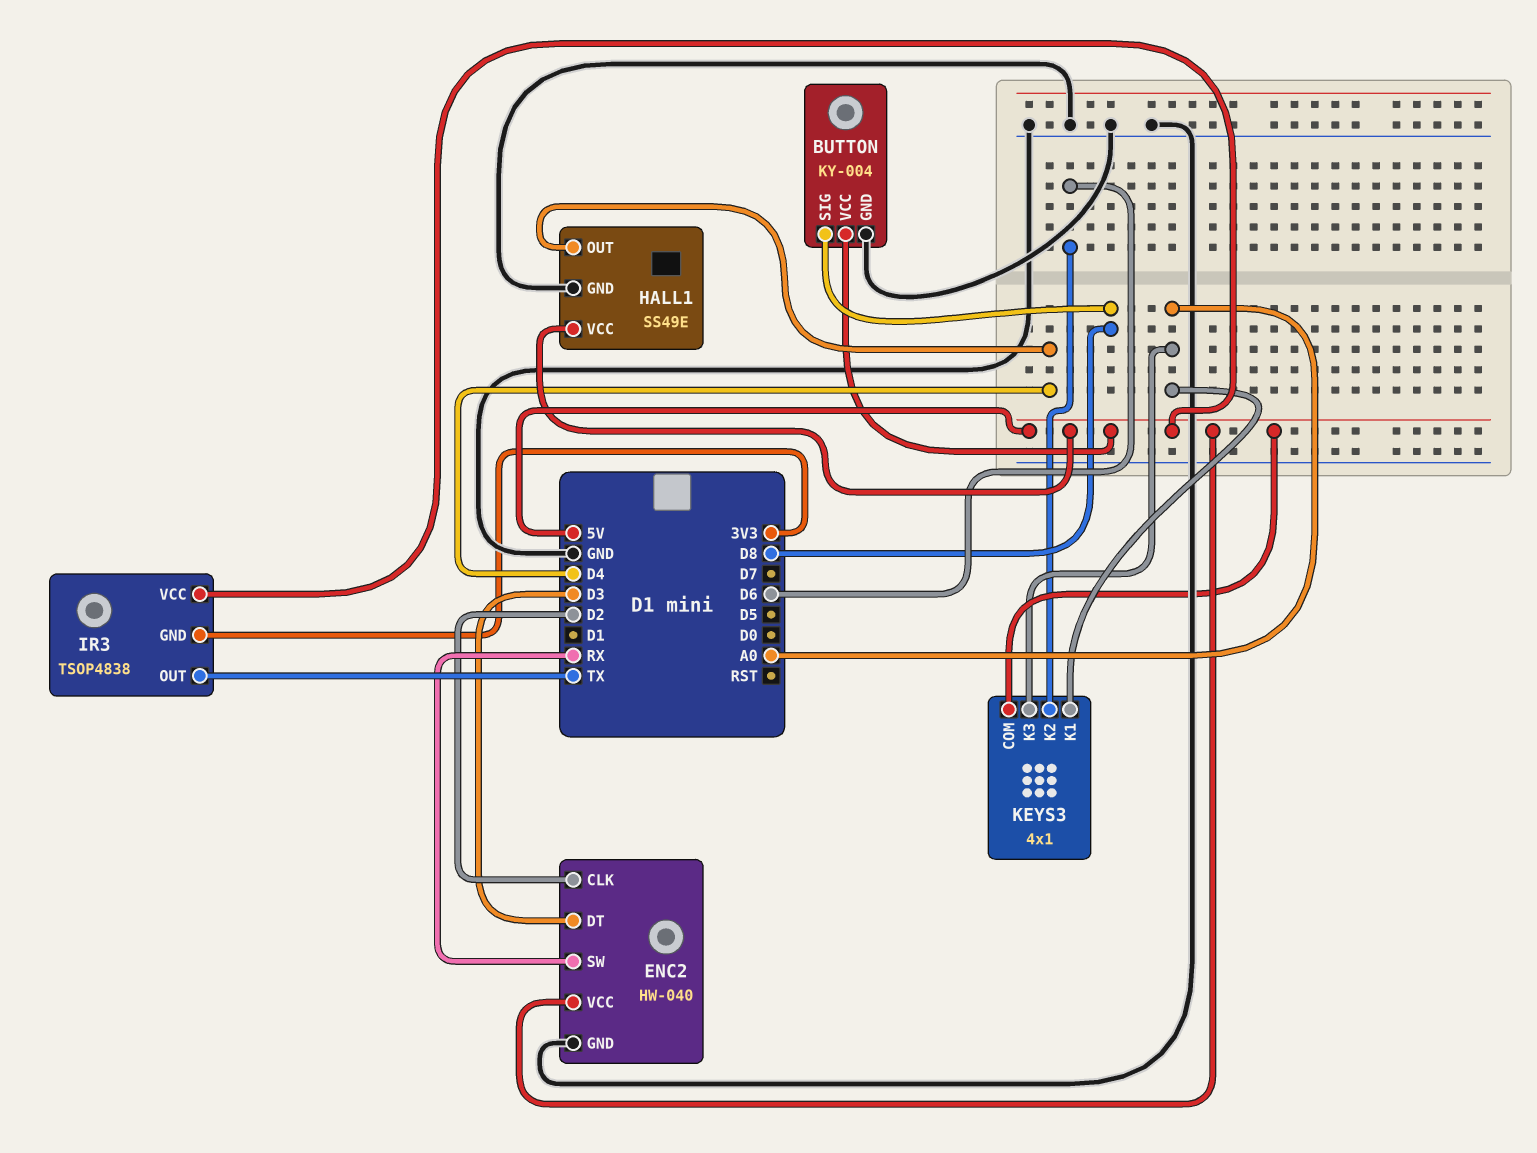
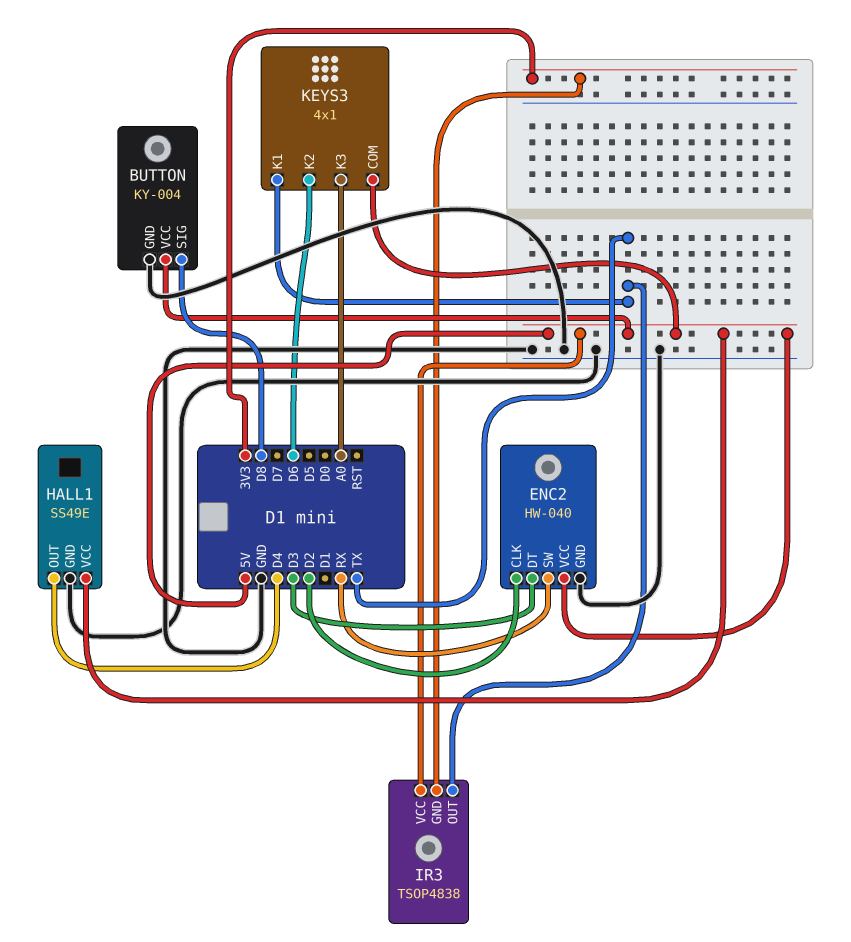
KEYS3 pin K1: A0 -> TX

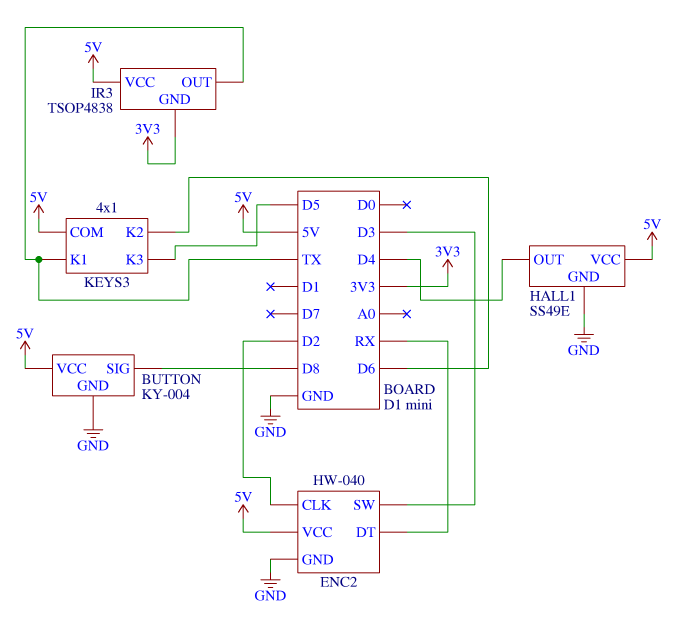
ENC2 pin DT: D3 -> RX
ENC2 pin SW: RX -> D3
KEYS3 pin K3: A0 -> D5

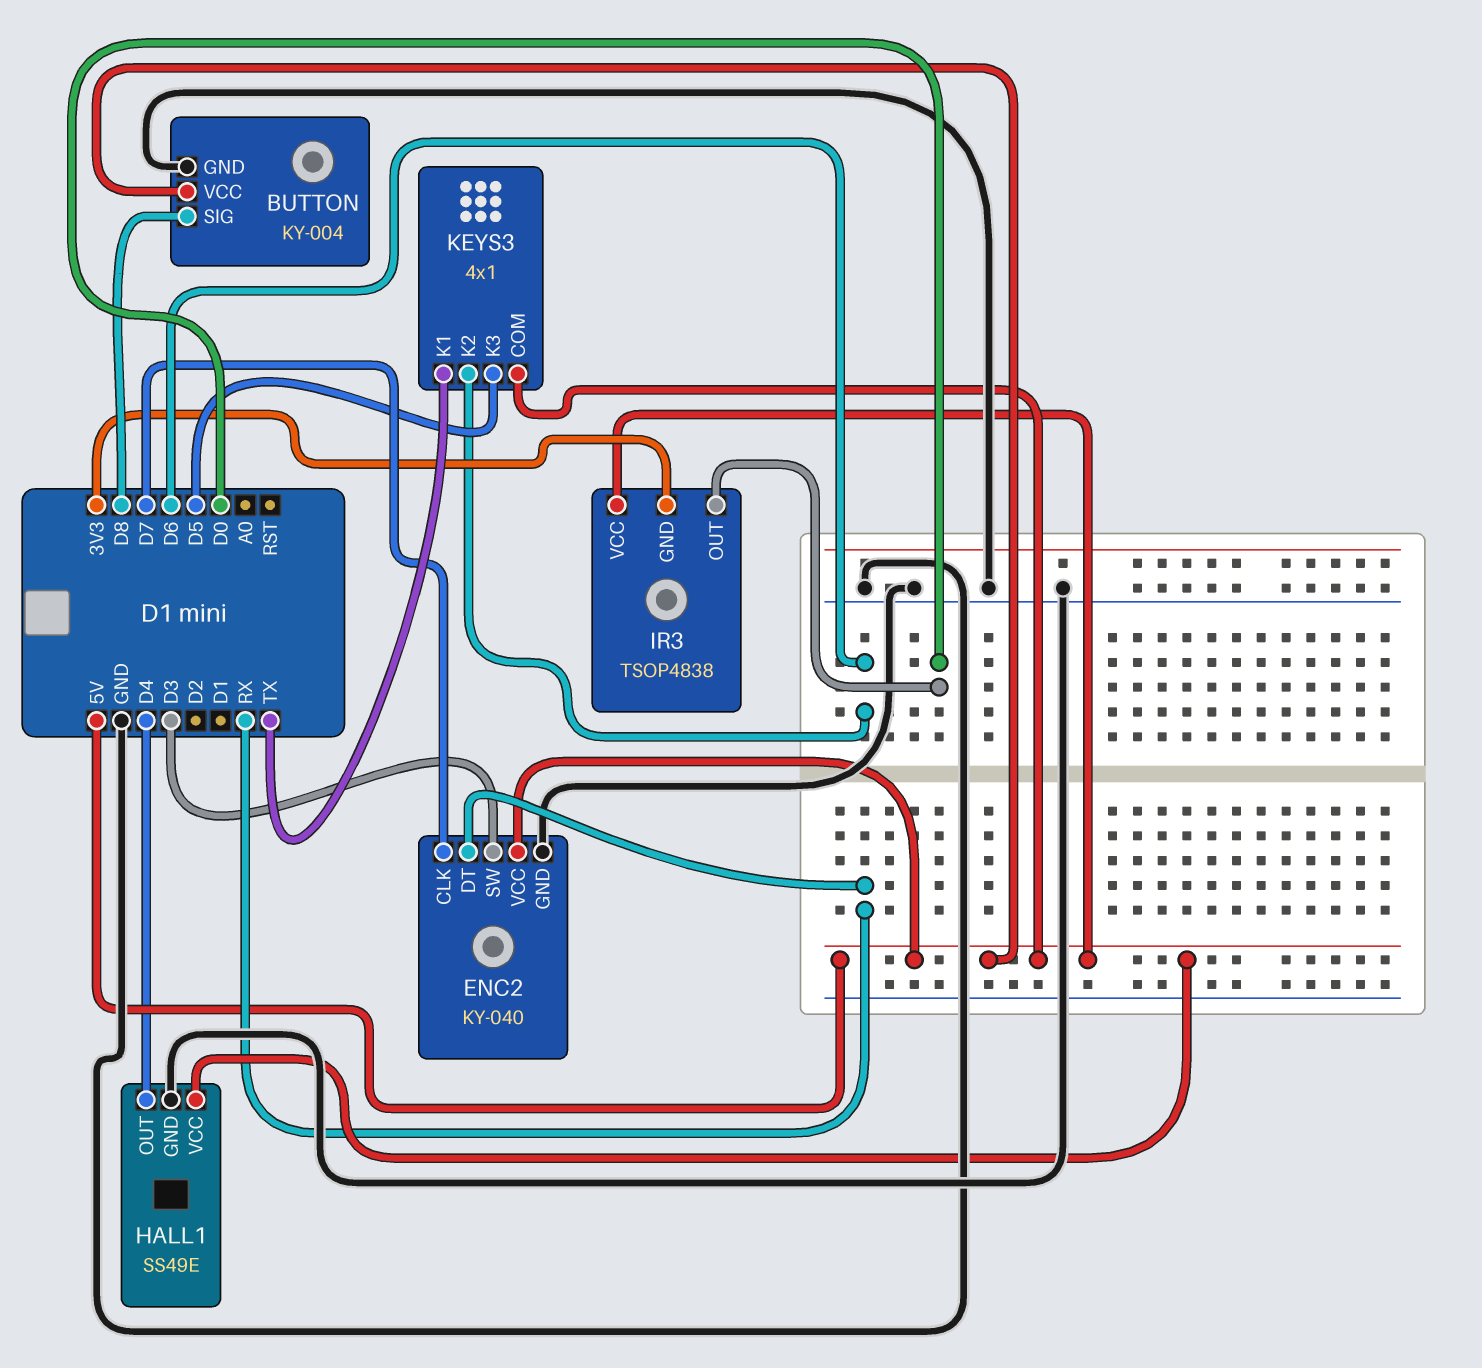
ENC2: HW-040 -> KY-040
ENC2 pin CLK: D2 -> D7
IR3 pin OUT: TX -> D0

